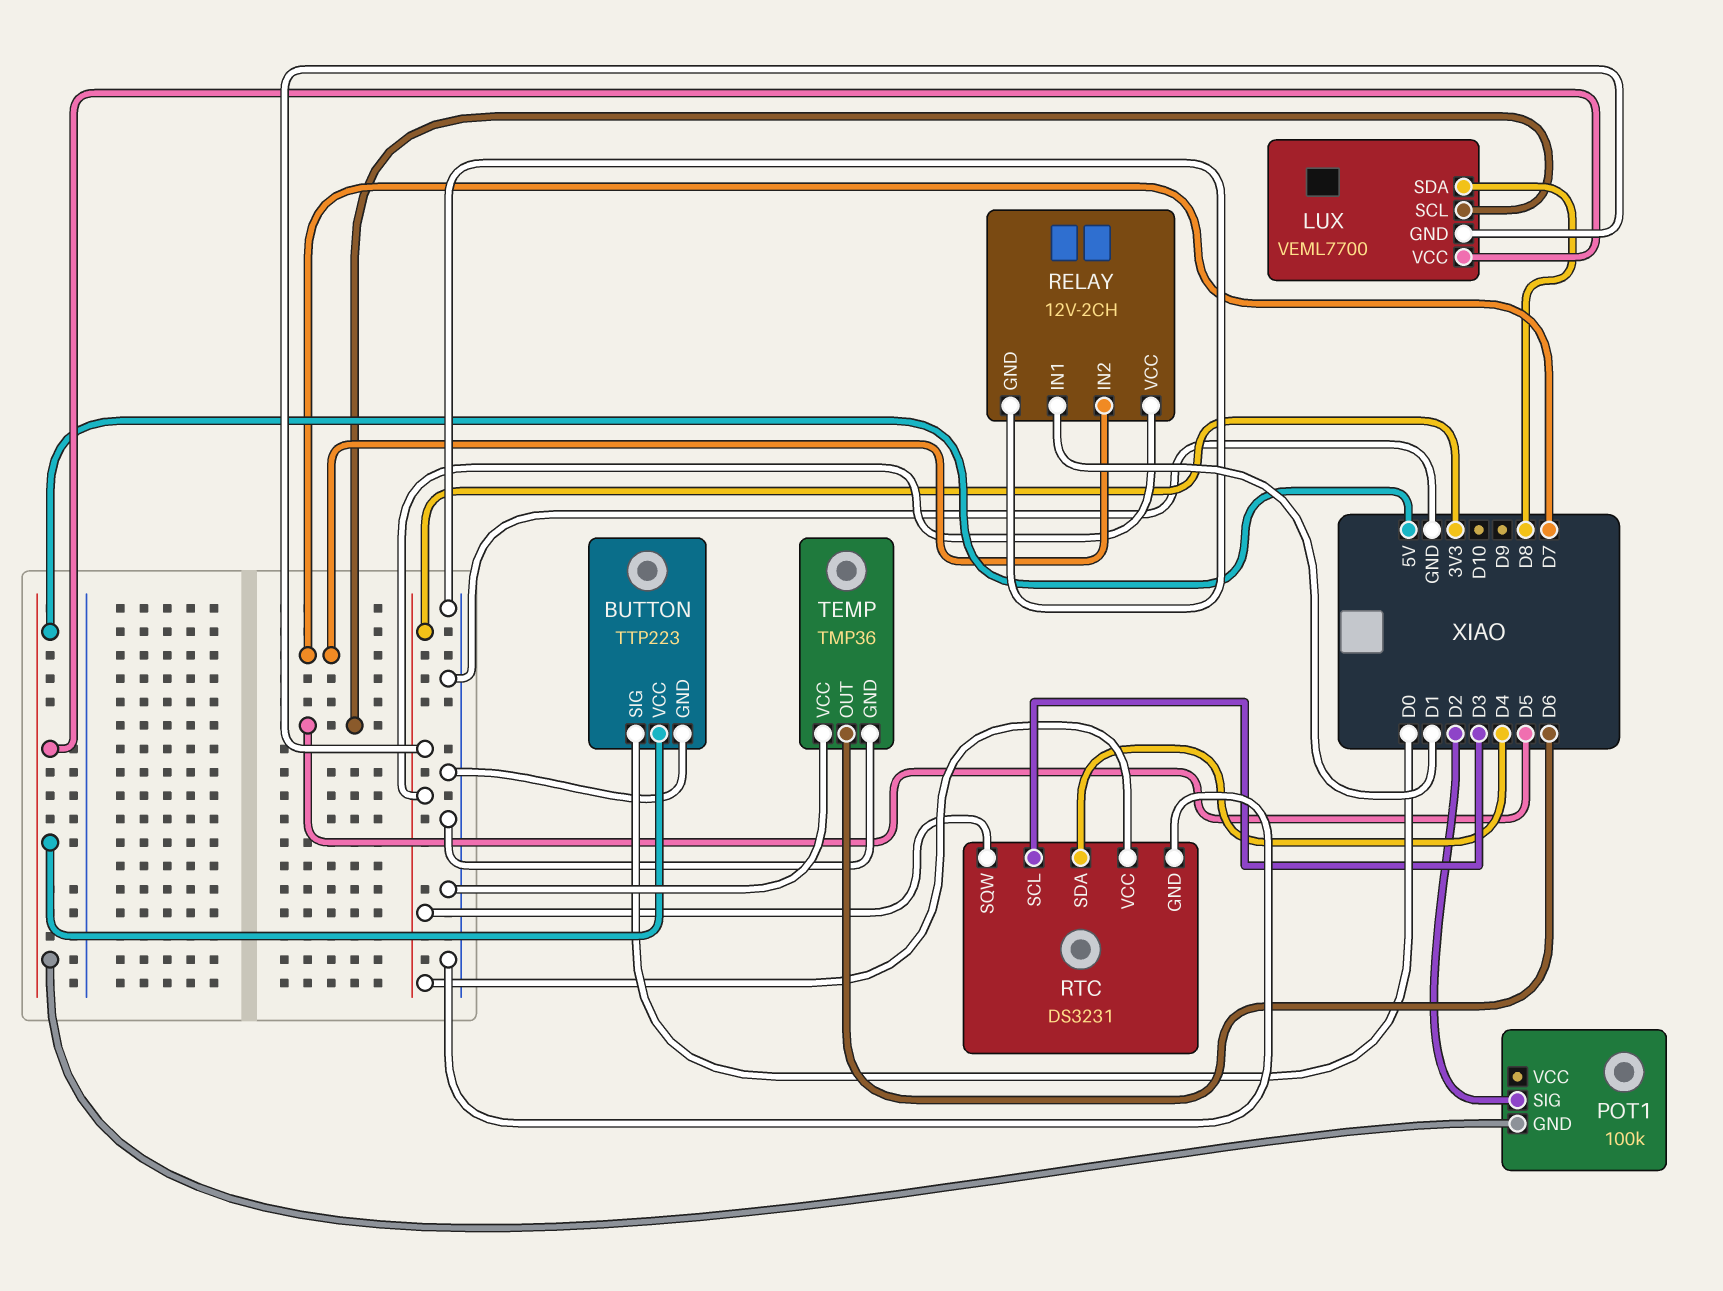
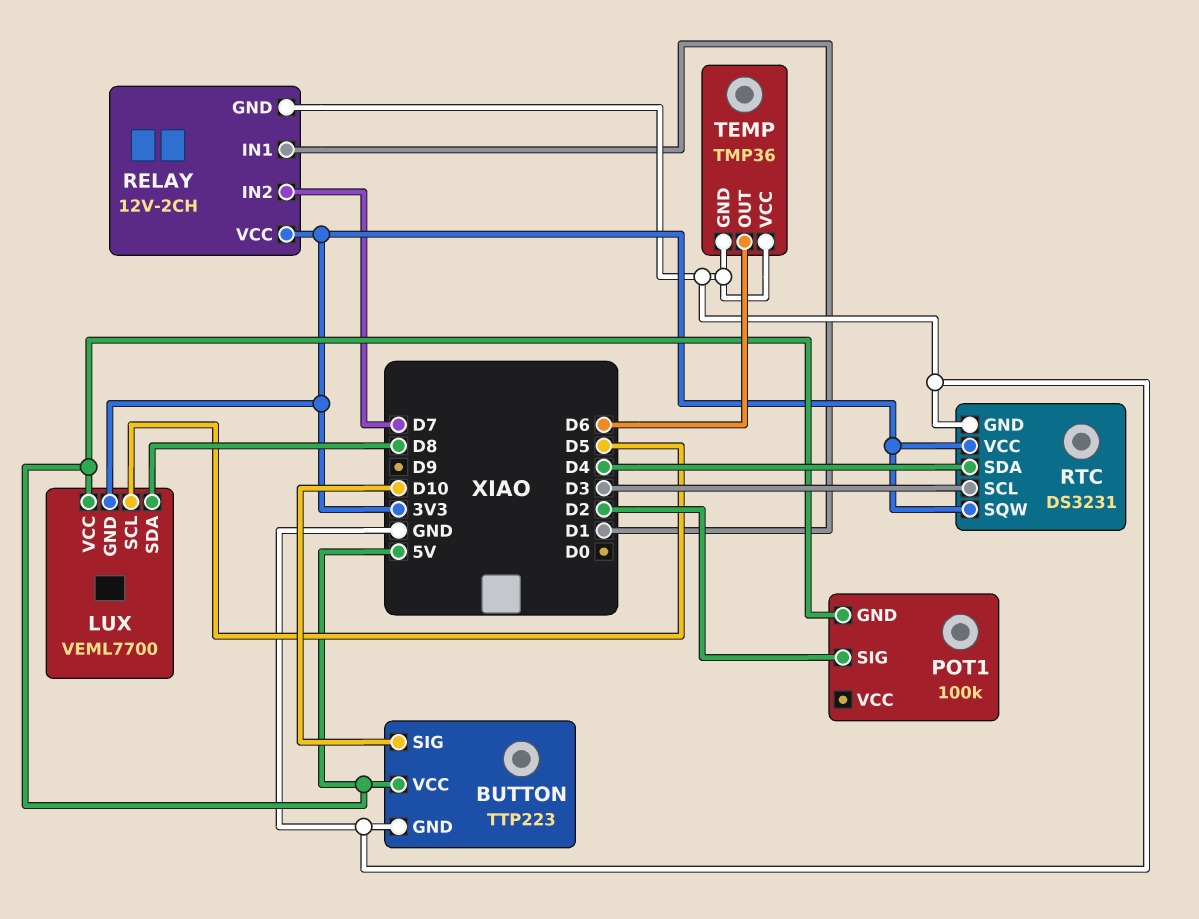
BUTTON pin SIG: D0 -> D10

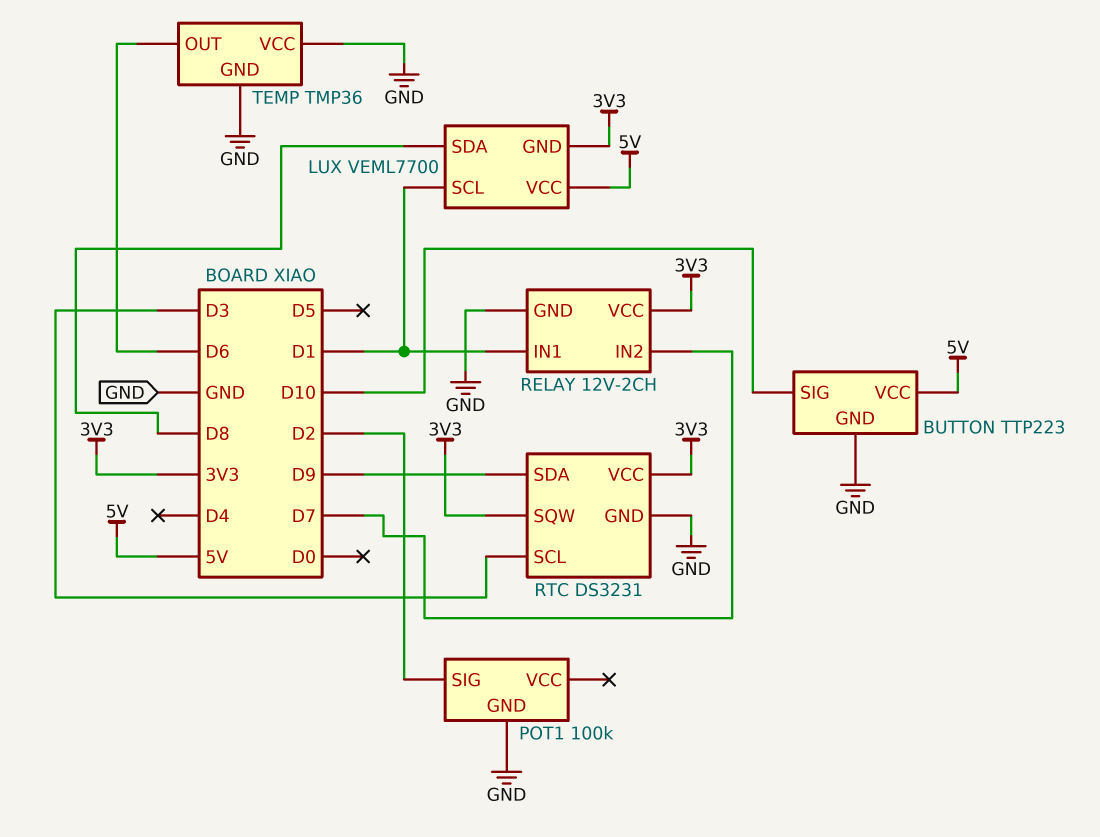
LUX pin SCL: D5 -> D1
POT1 pin GND: 5V -> GND
RTC pin SDA: D4 -> D9

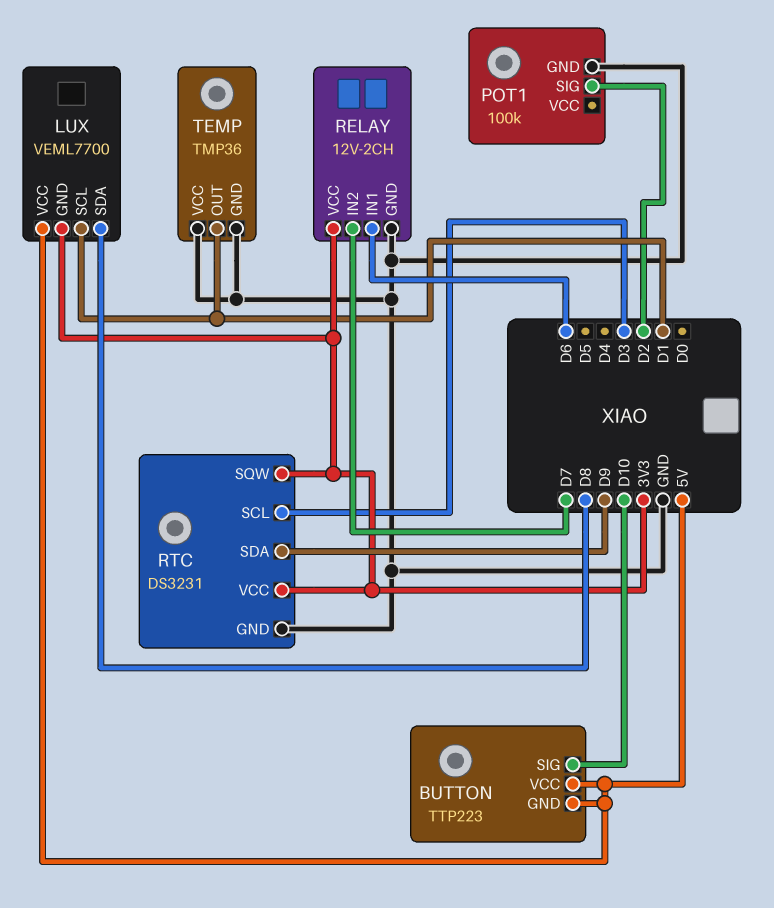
BUTTON pin GND: GND -> 5V
RELAY pin IN1: D1 -> D6
TEMP pin OUT: D6 -> D1

